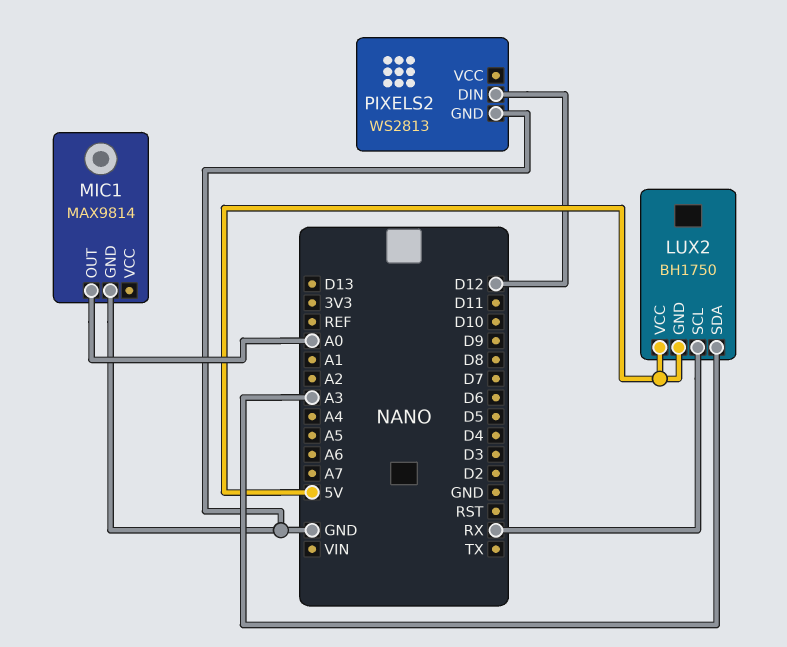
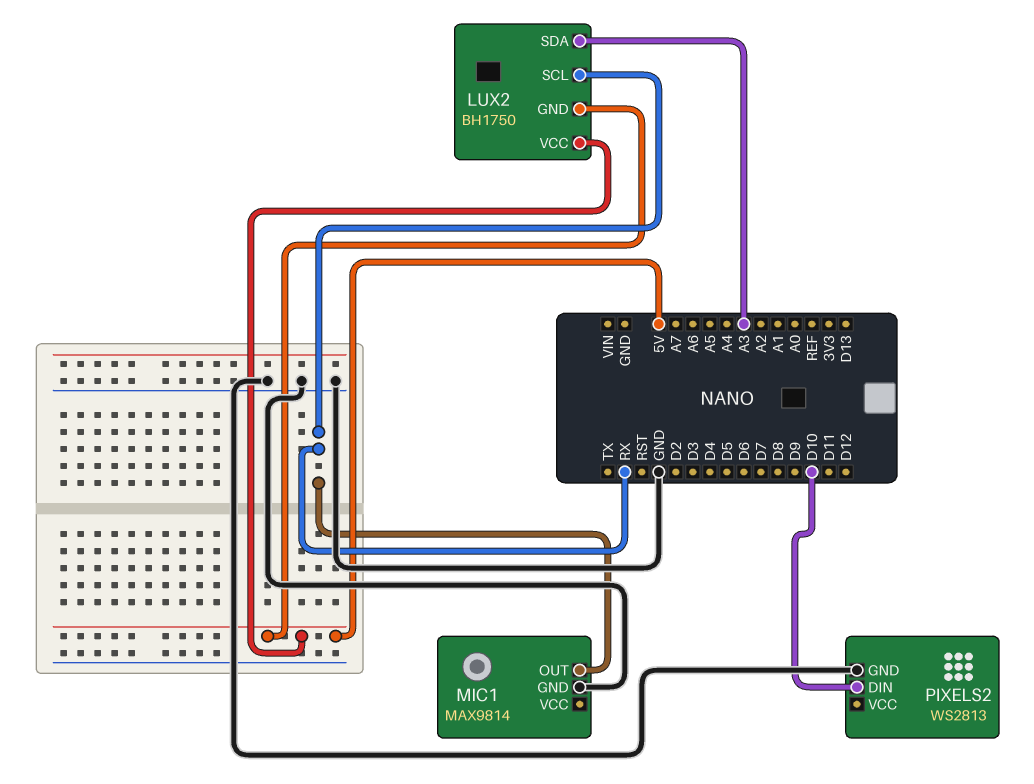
MIC1 pin OUT: A0 -> RX
PIXELS2 pin DIN: D12 -> D10

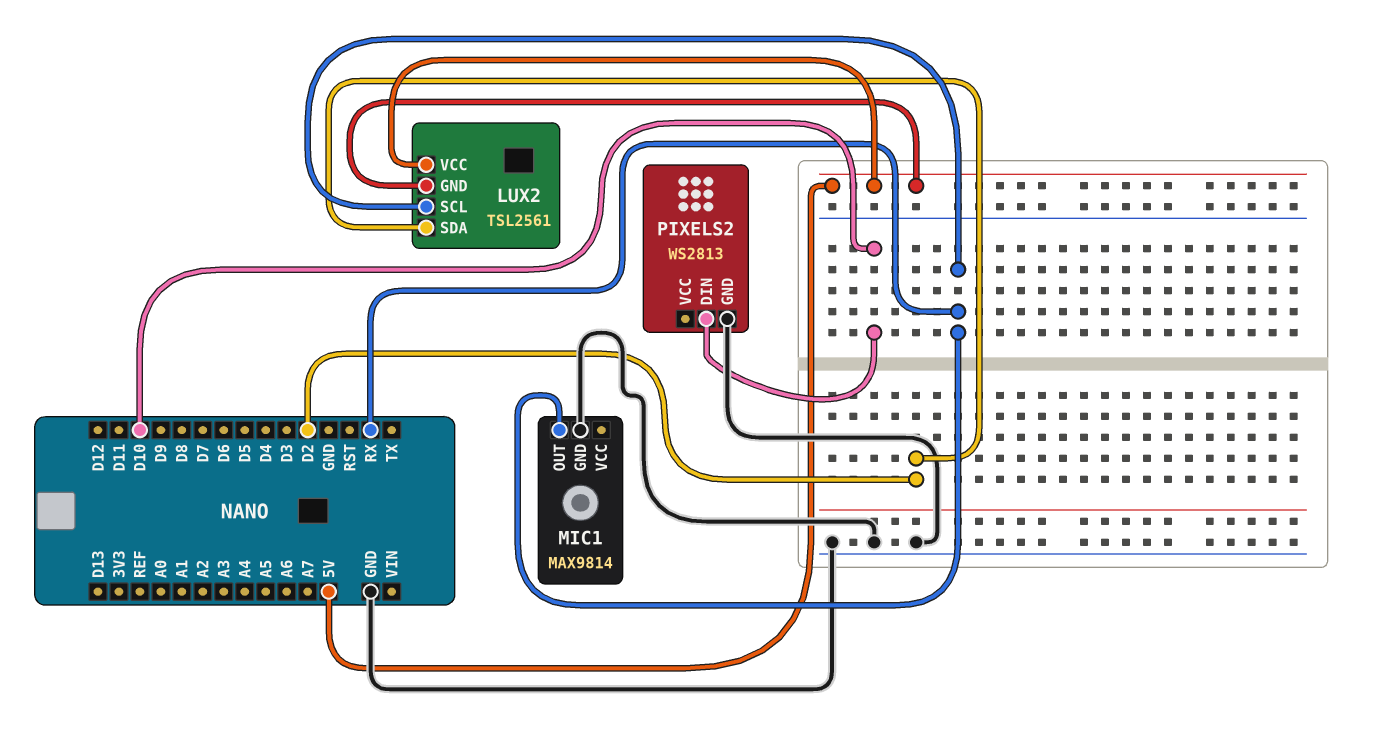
LUX2: BH1750 -> TSL2561
LUX2 pin SDA: A3 -> D2

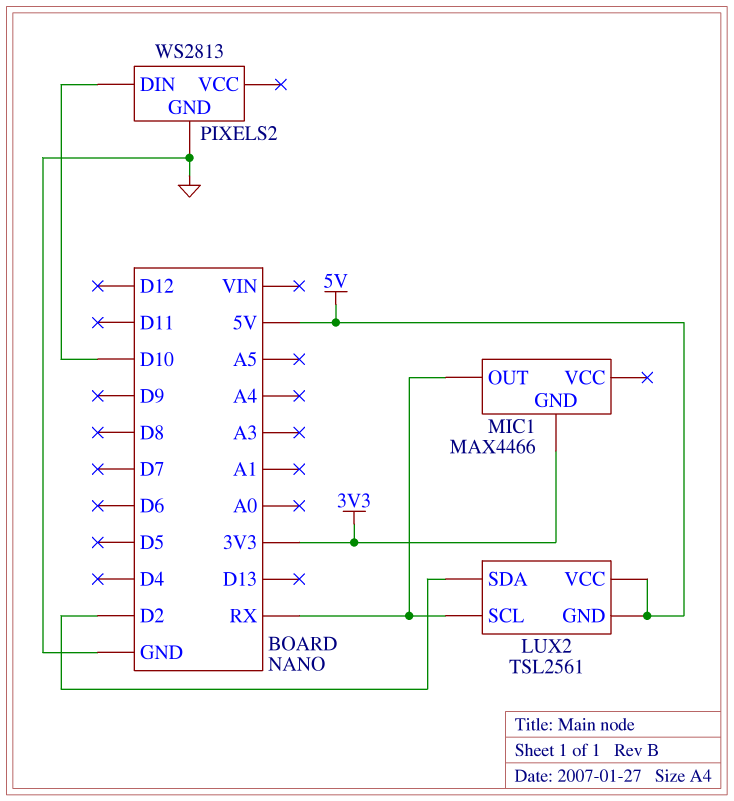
MIC1: MAX9814 -> MAX4466
MIC1 pin GND: GND -> 3V3

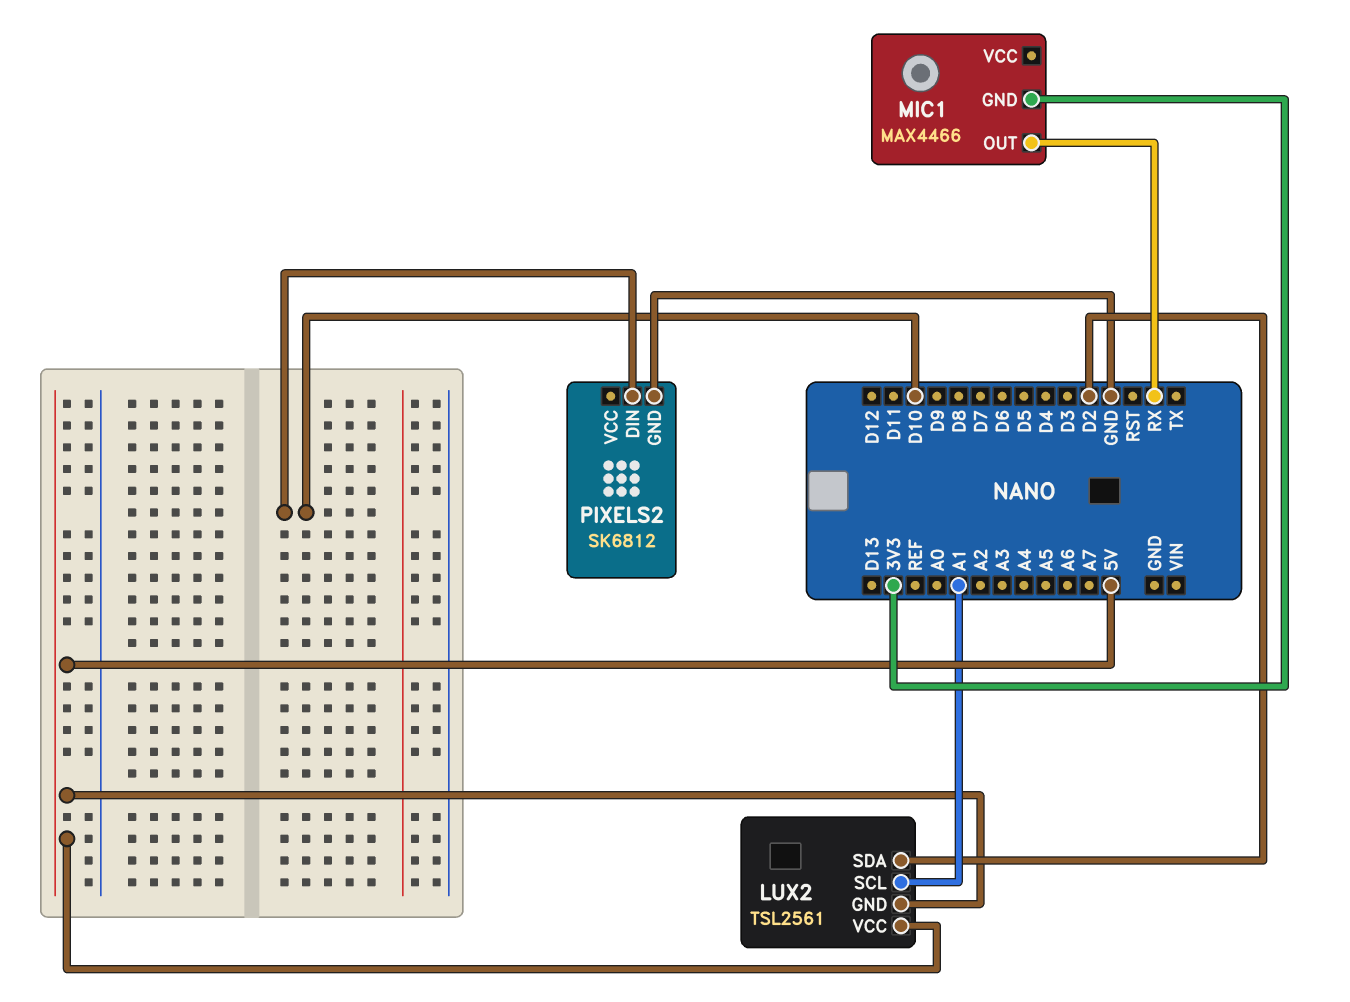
LUX2 pin SCL: RX -> A1
PIXELS2: WS2813 -> SK6812

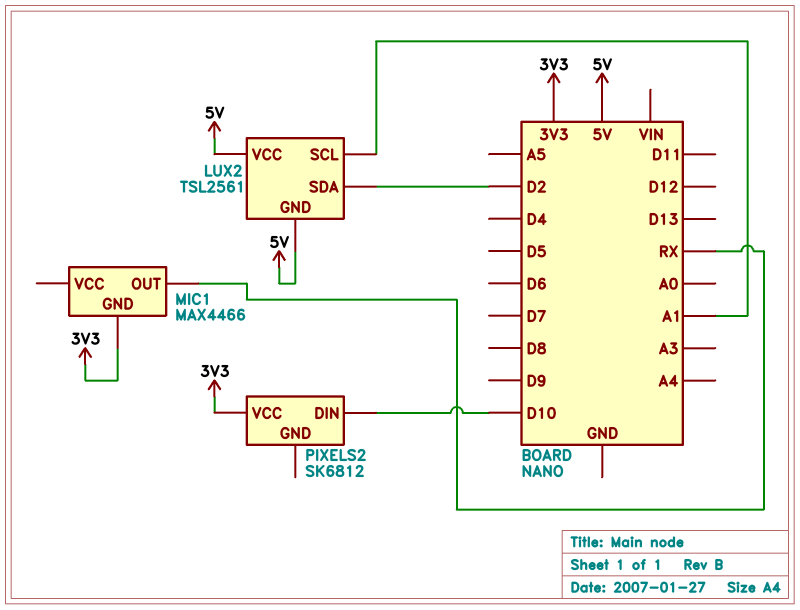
PIXELS2 pin GND: GND -> none
PIXELS2 pin VCC: none -> 3V3

